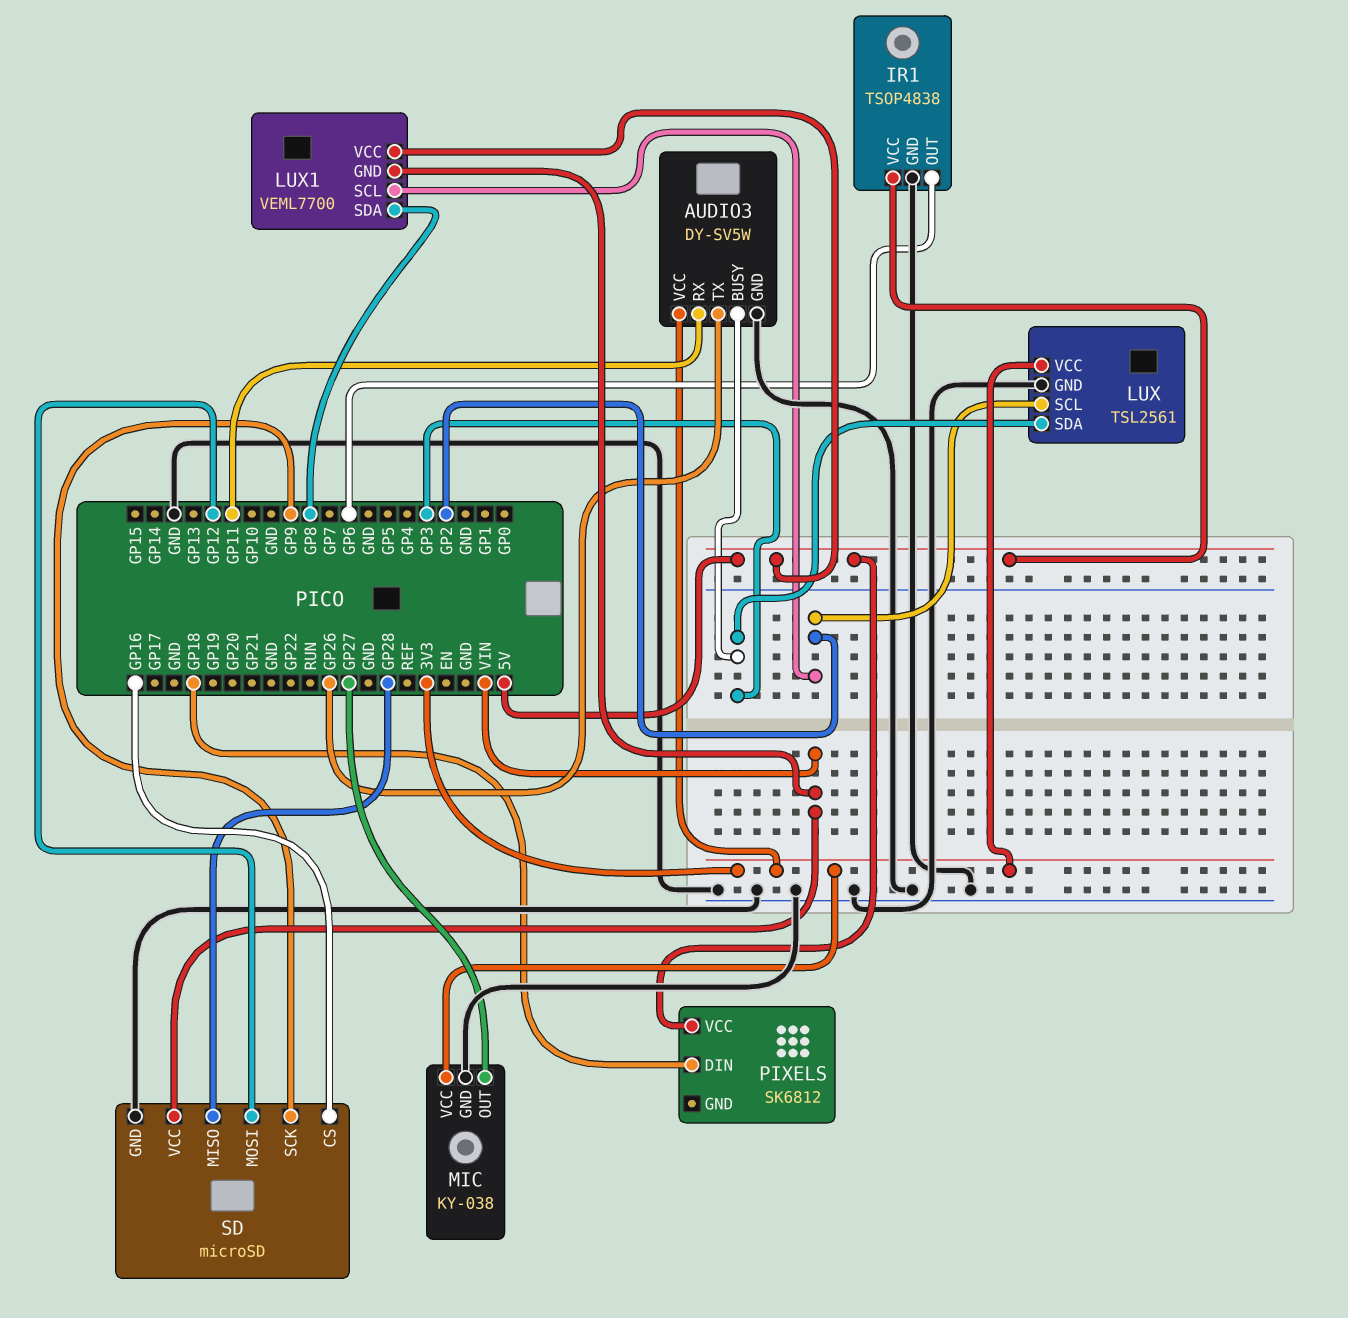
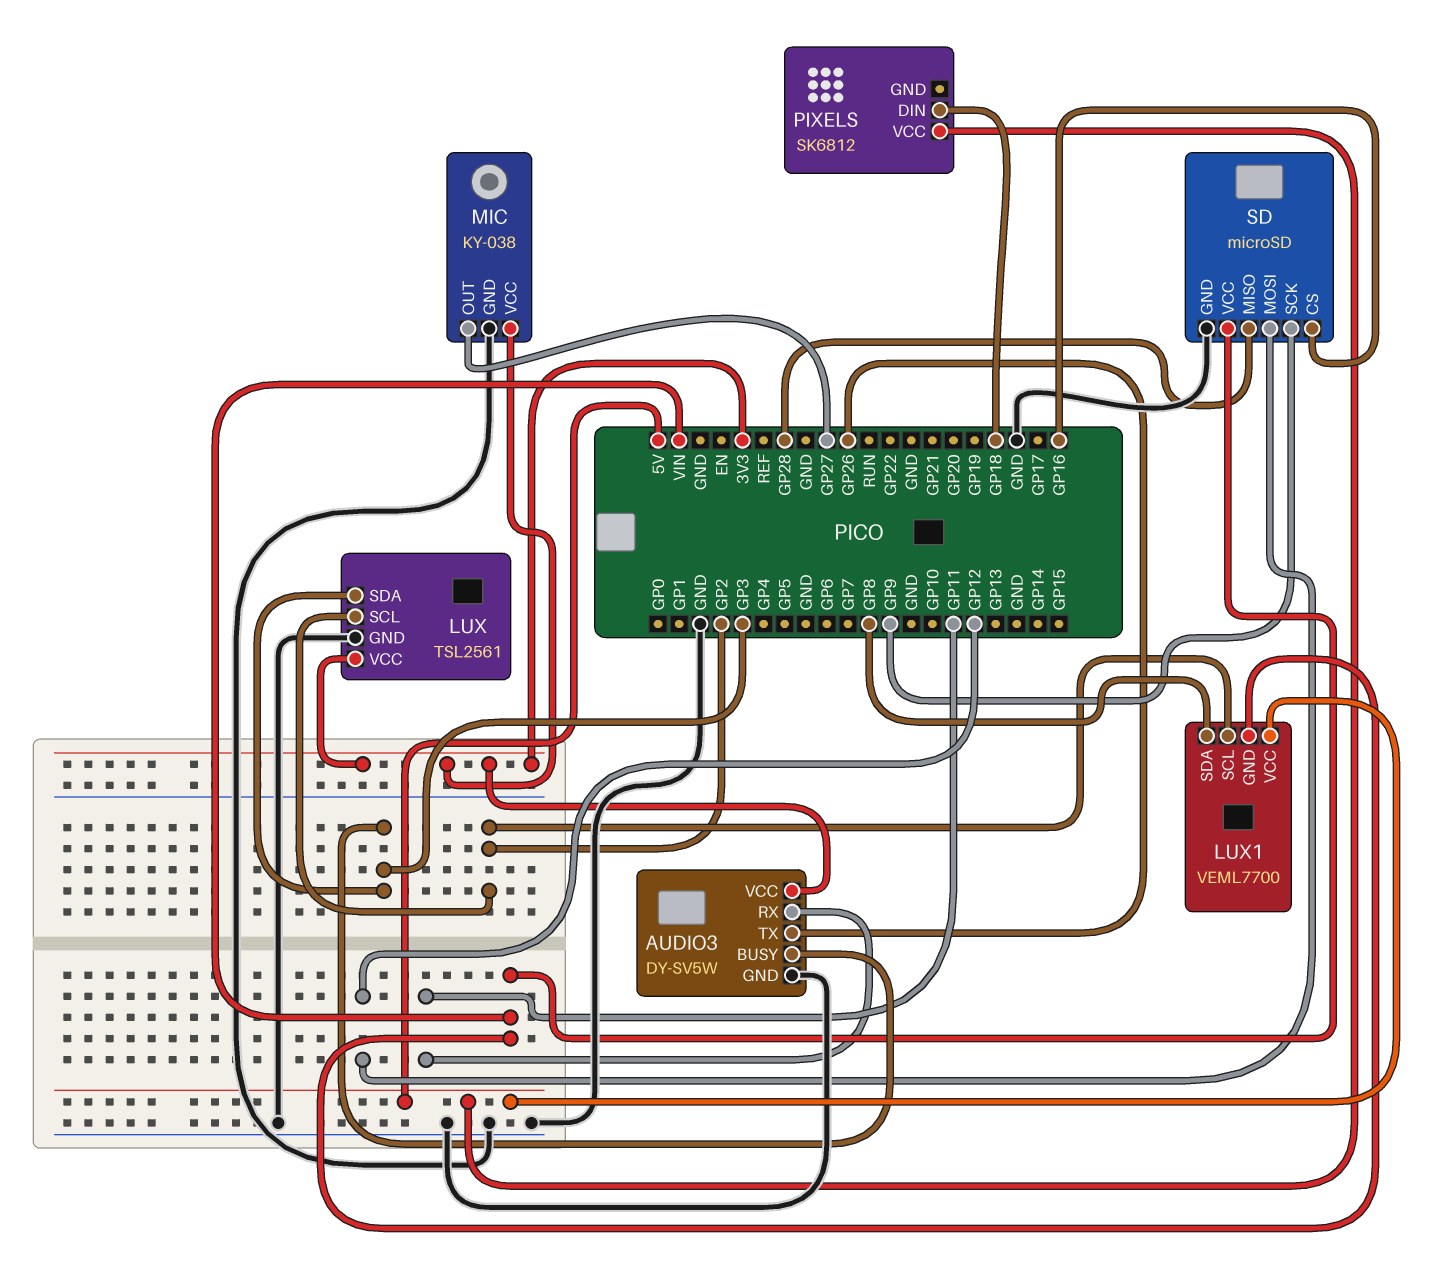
IR1: TSOP4838 -> none
IR1 pin GND: GND -> none
IR1 pin OUT: GP6 -> none
IR1 pin VCC: 5V -> none

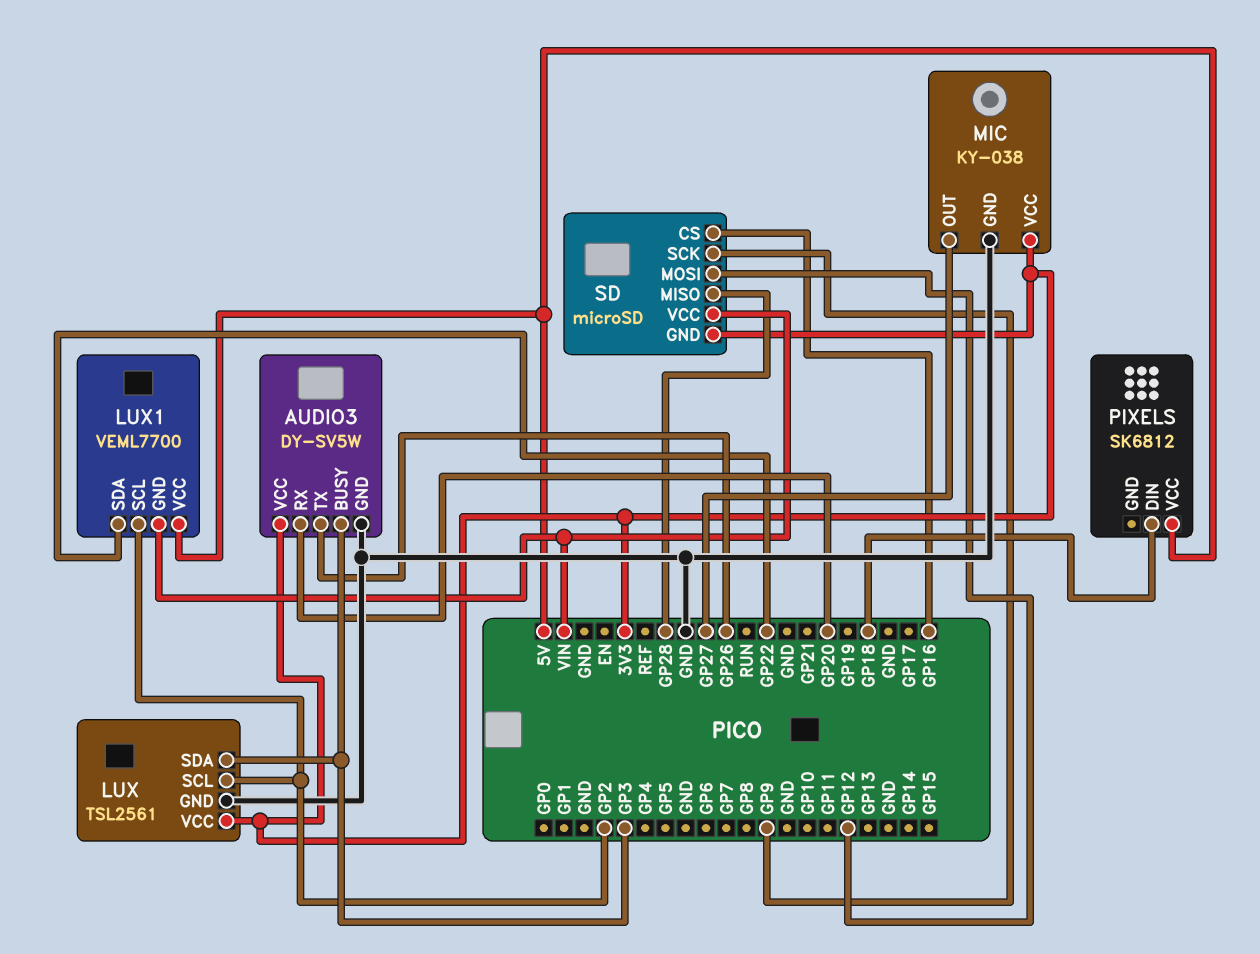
AUDIO3 pin RX: GP11 -> GP20
LUX1 pin SDA: GP8 -> GP22
SD pin GND: GND -> 3V3

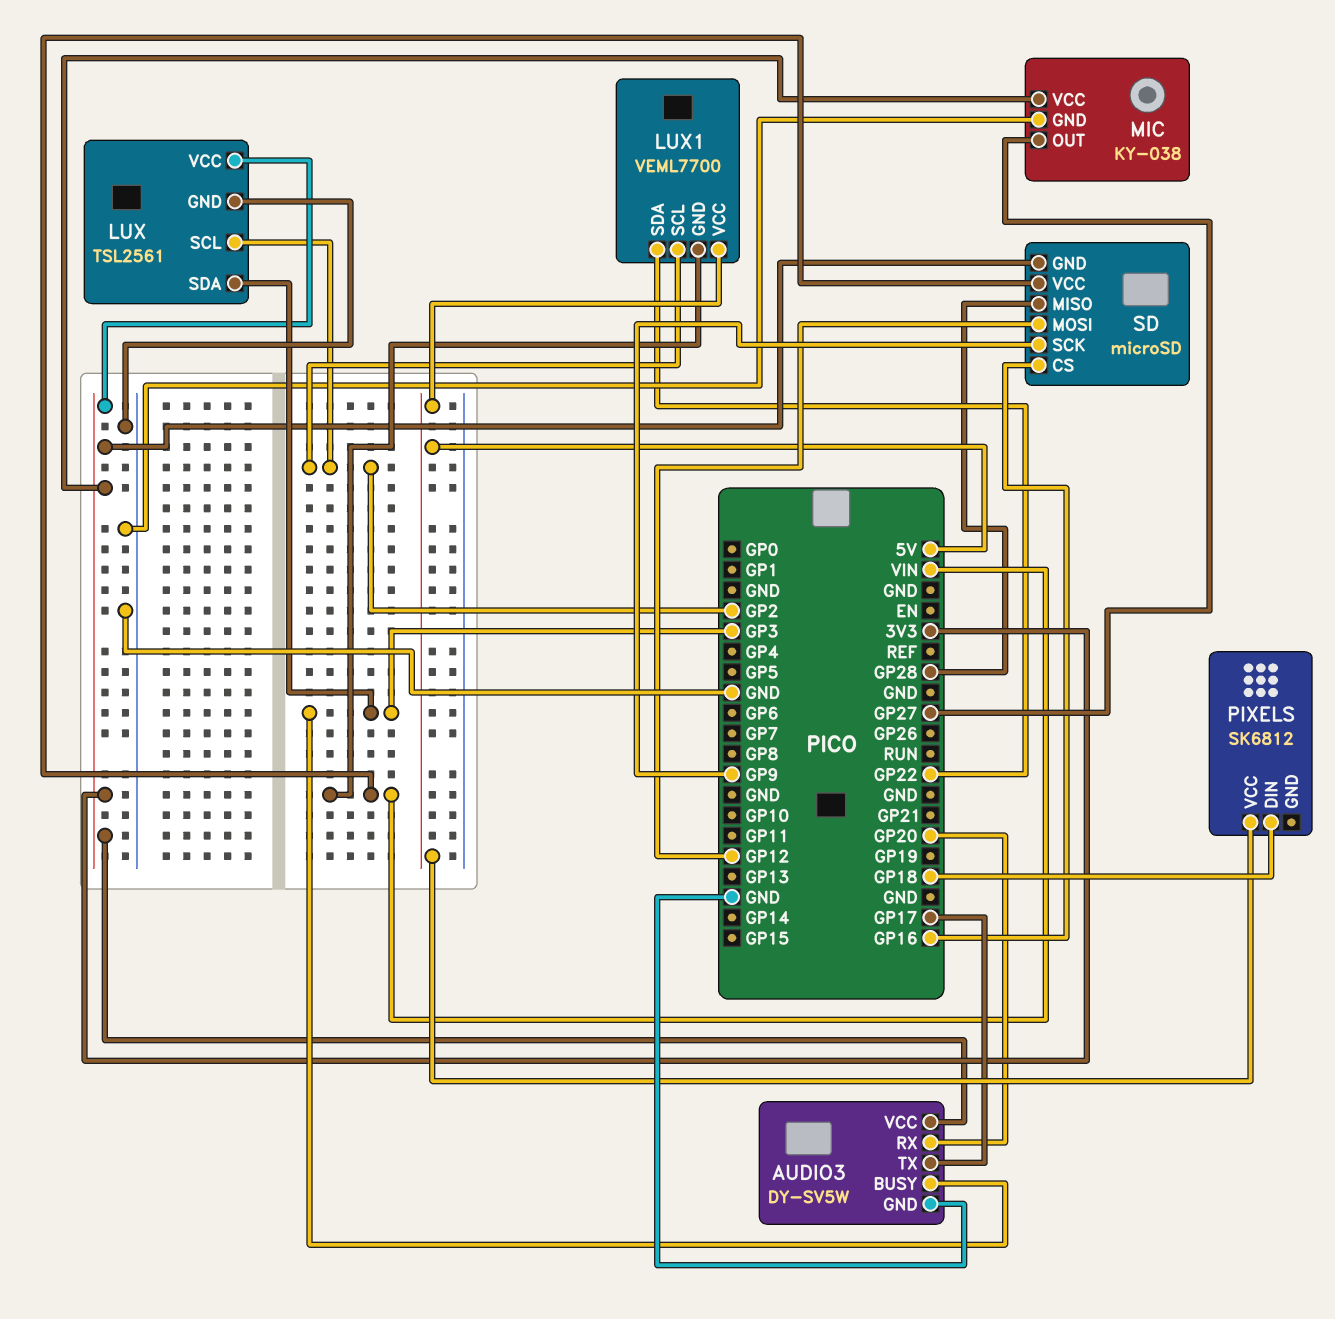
AUDIO3 pin TX: GP26 -> GP17

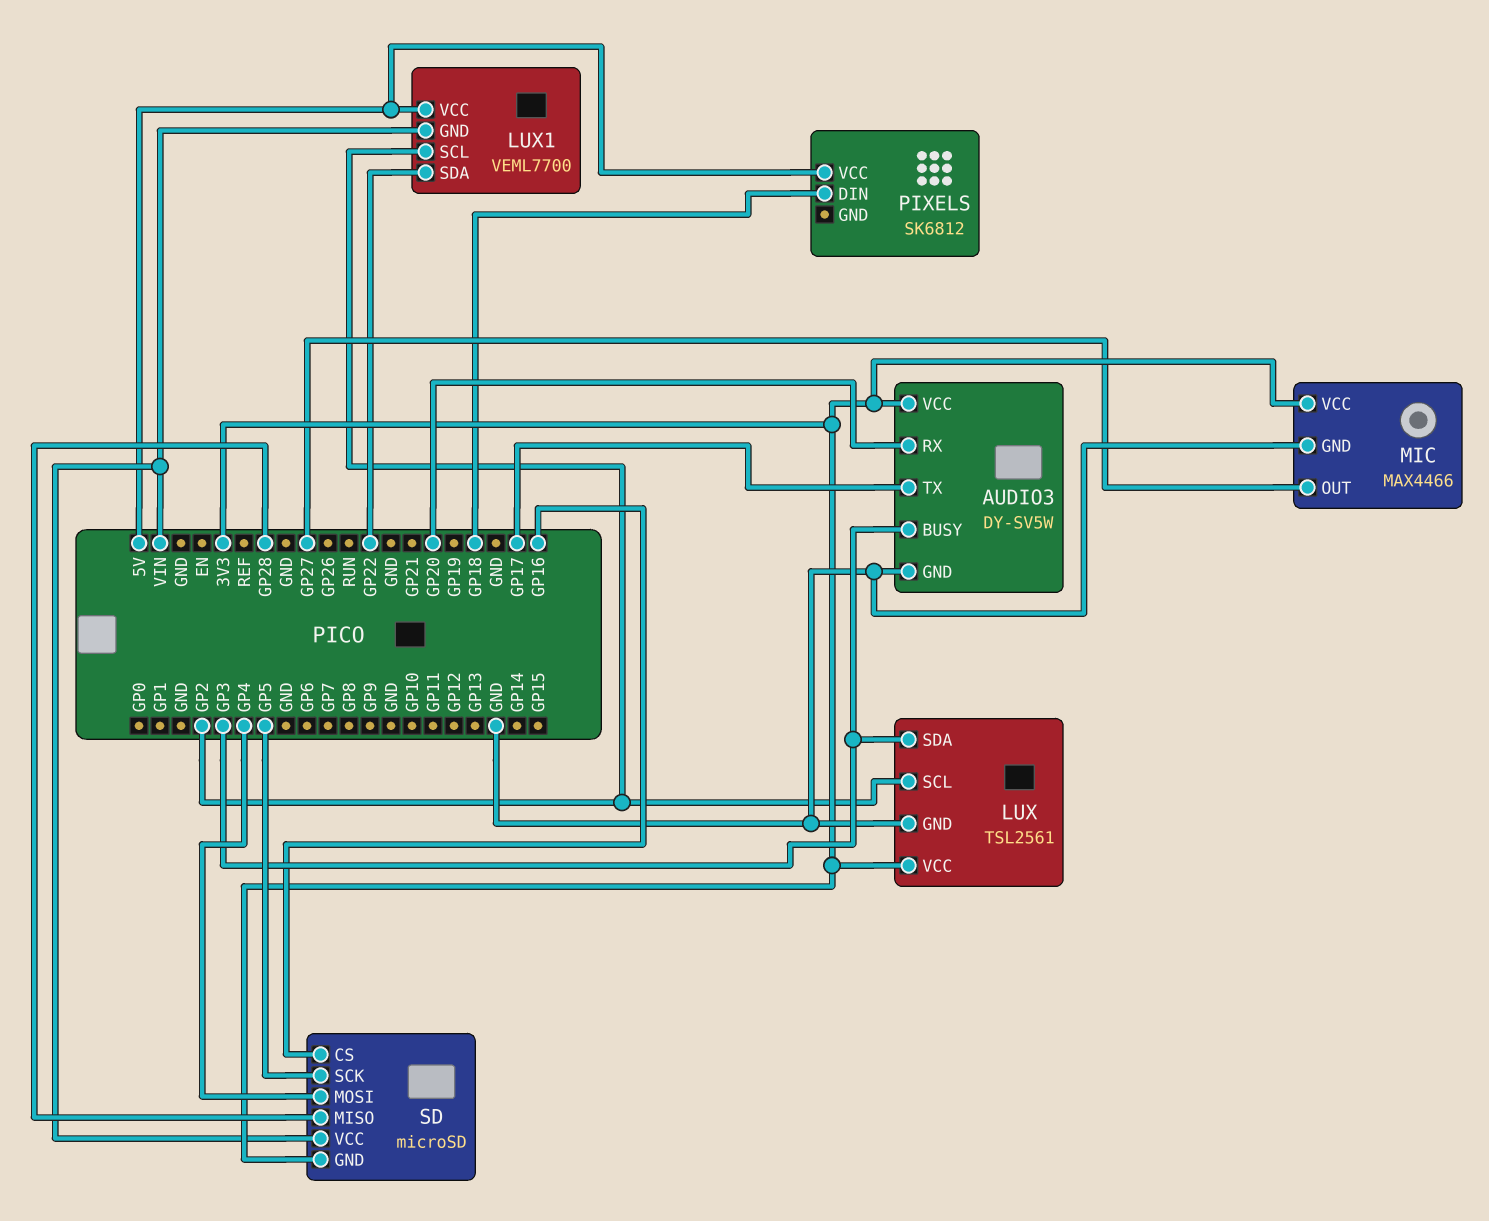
MIC: KY-038 -> MAX4466
SD pin MOSI: GP12 -> GP4
SD pin SCK: GP9 -> GP5

